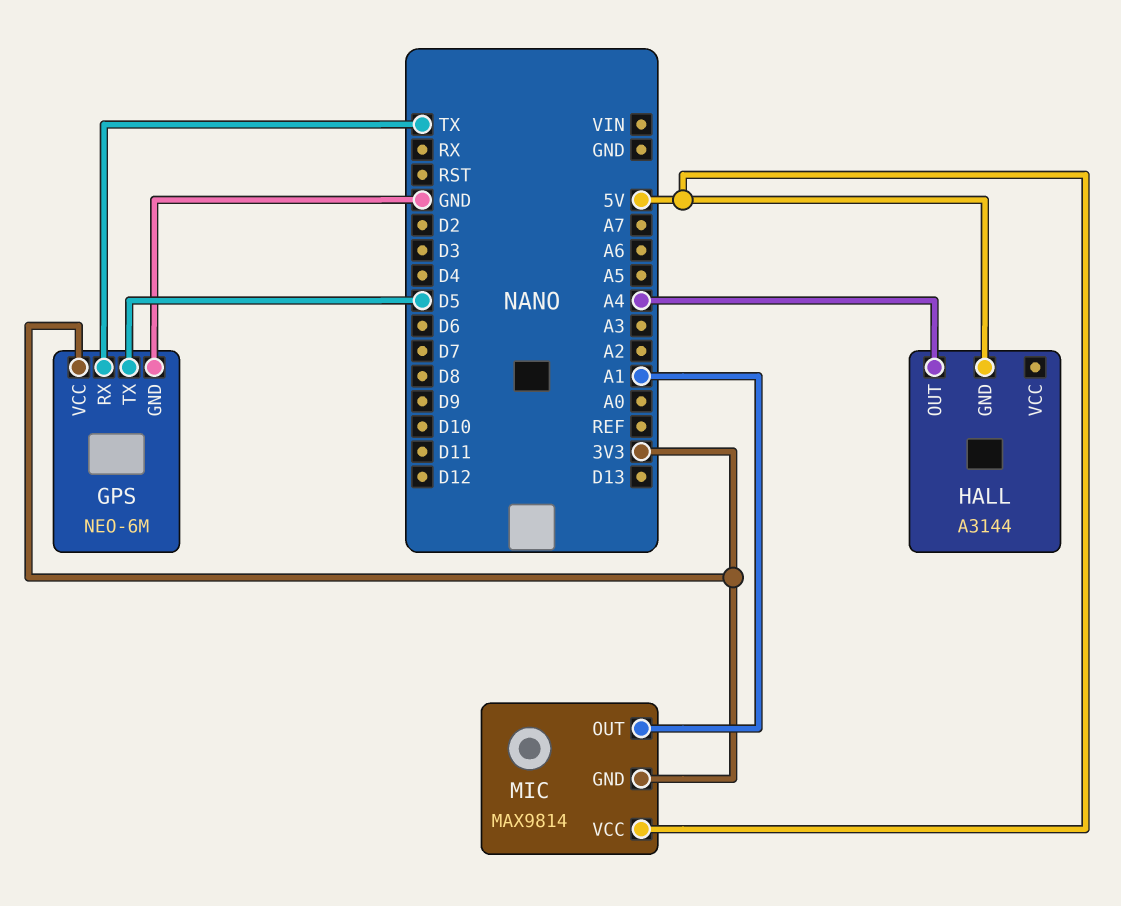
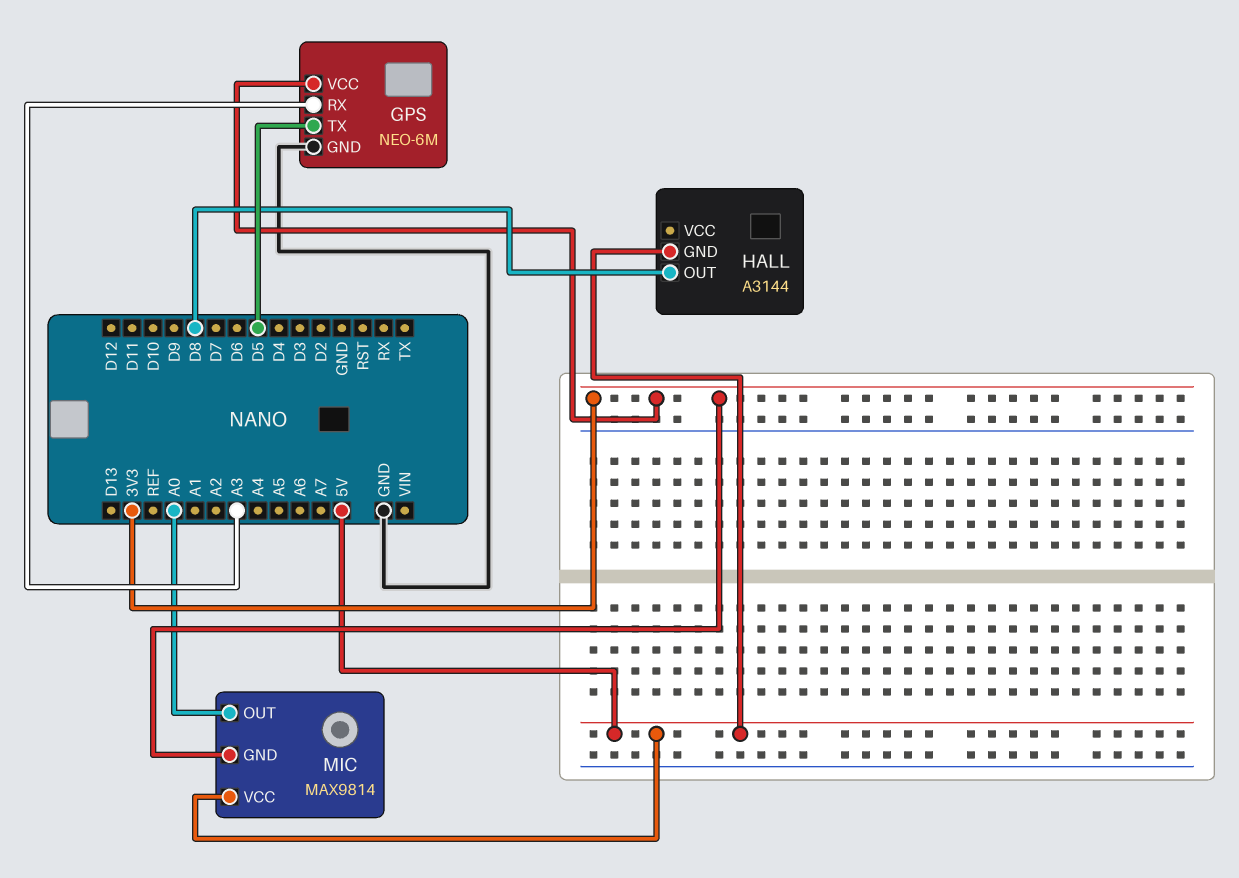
GPS pin RX: TX -> A3
HALL pin OUT: A4 -> D8
MIC pin OUT: A1 -> A0

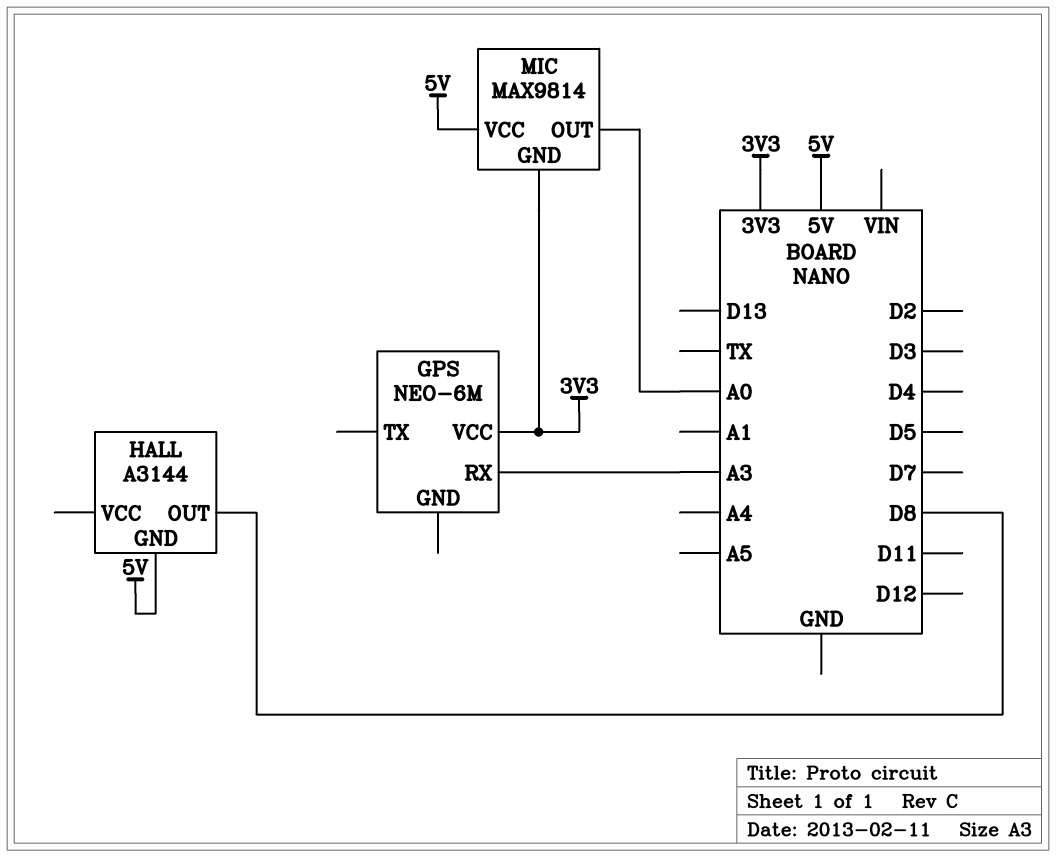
GPS pin GND: GND -> none
GPS pin TX: D5 -> none

